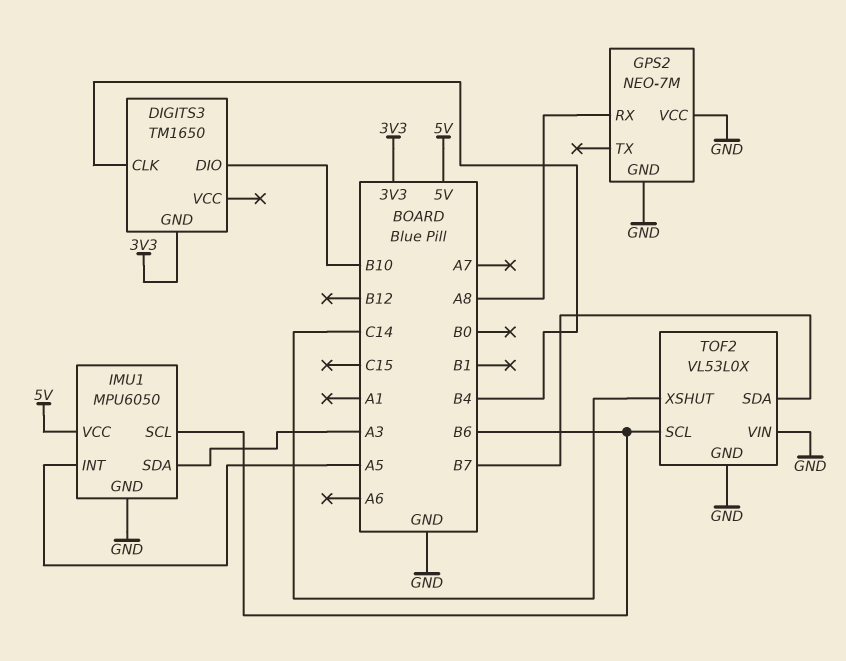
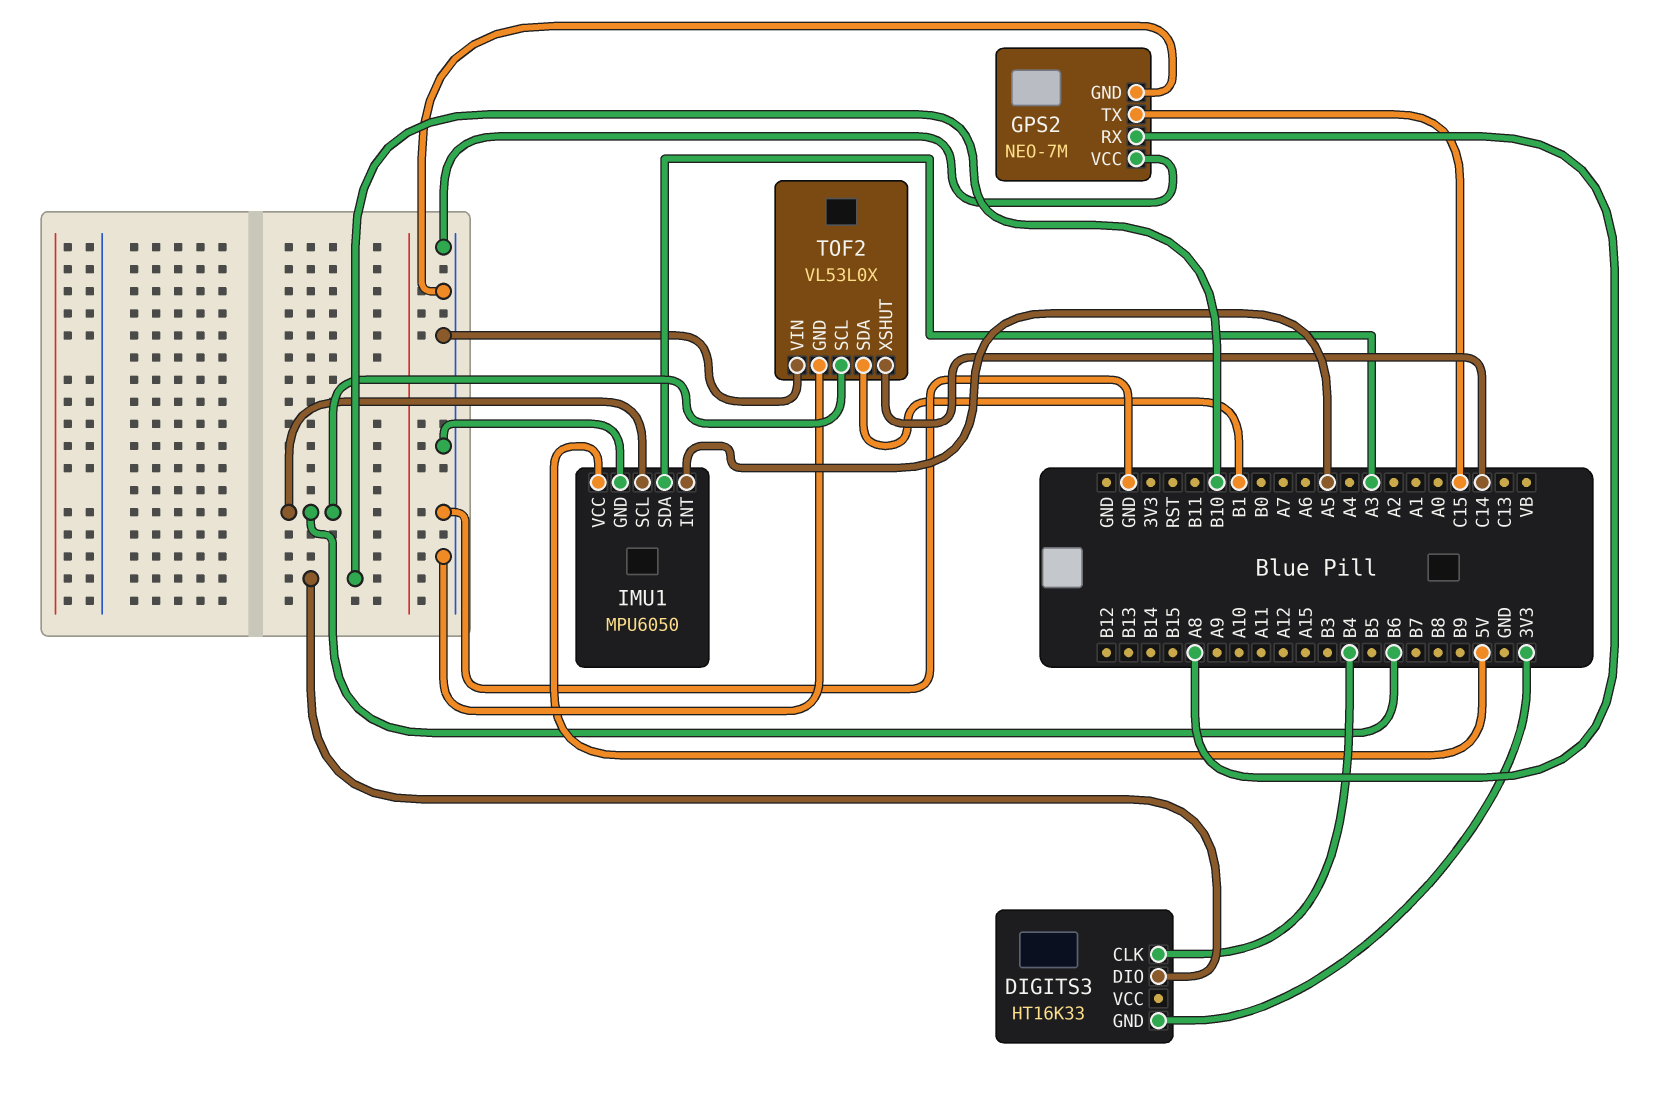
DIGITS3: TM1650 -> HT16K33
GPS2 pin TX: none -> C15
TOF2 pin SDA: B7 -> B1

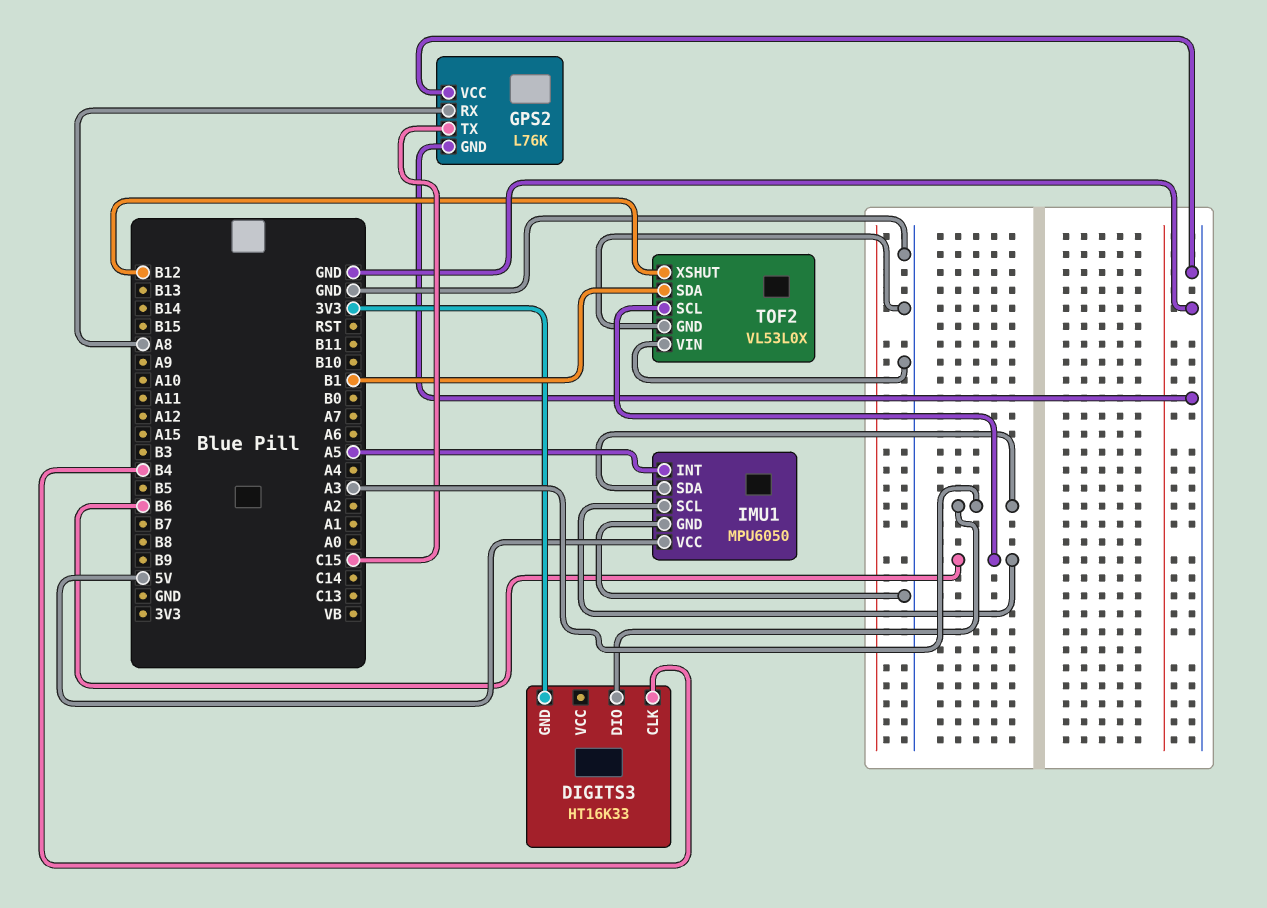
DIGITS3 pin DIO: B10 -> A3
GPS2: NEO-7M -> L76K
TOF2 pin XSHUT: C14 -> B12

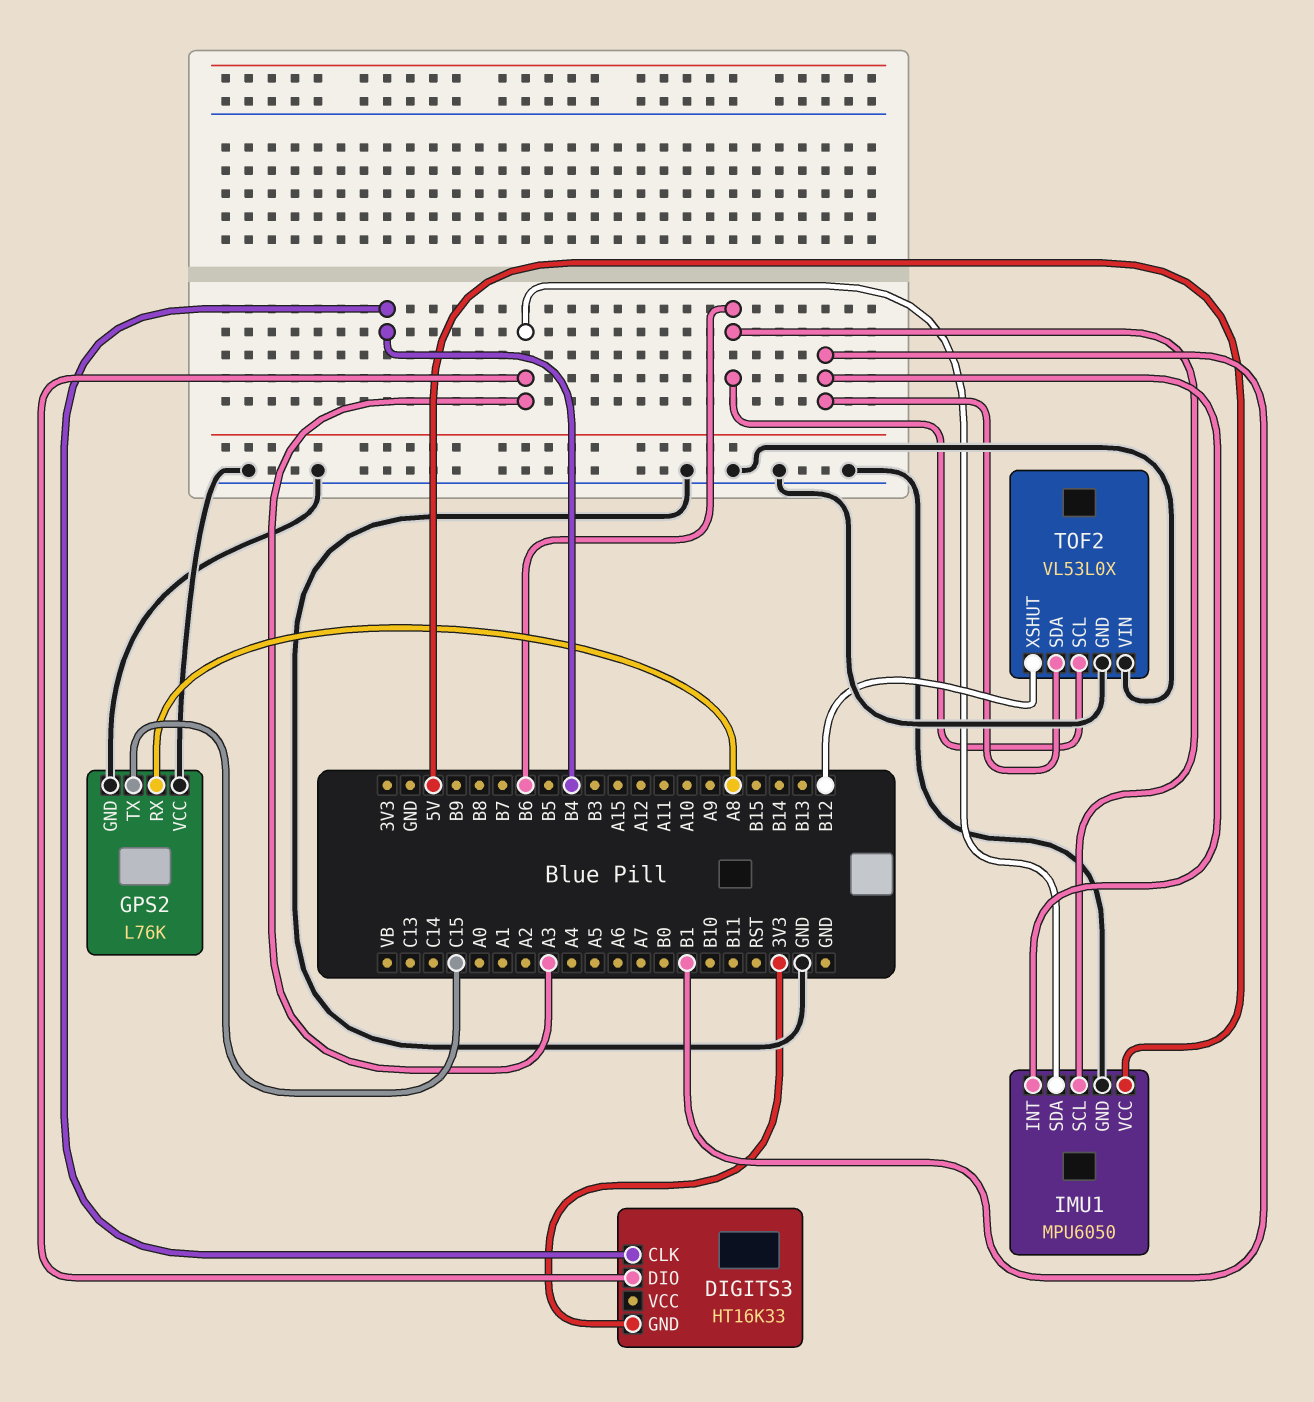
IMU1 pin INT: A5 -> B1

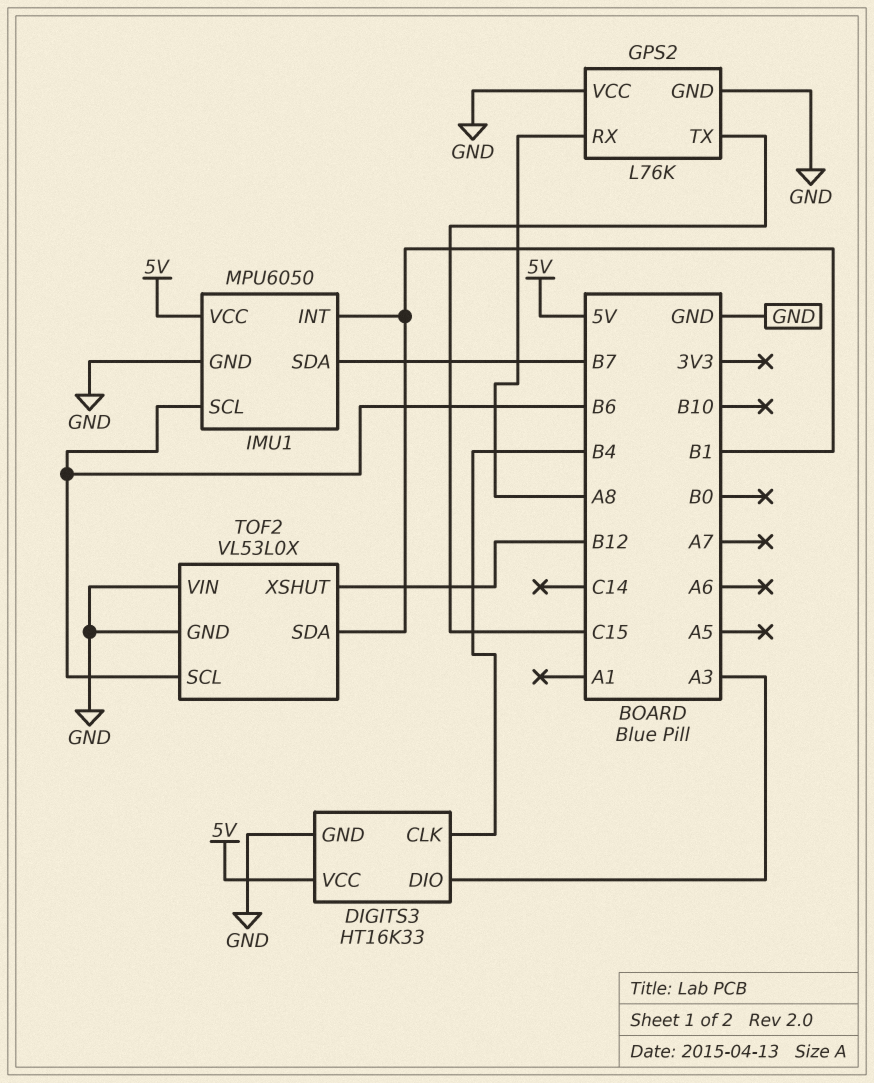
DIGITS3 pin GND: 3V3 -> GND
DIGITS3 pin VCC: none -> 5V
IMU1 pin SDA: A3 -> B7

